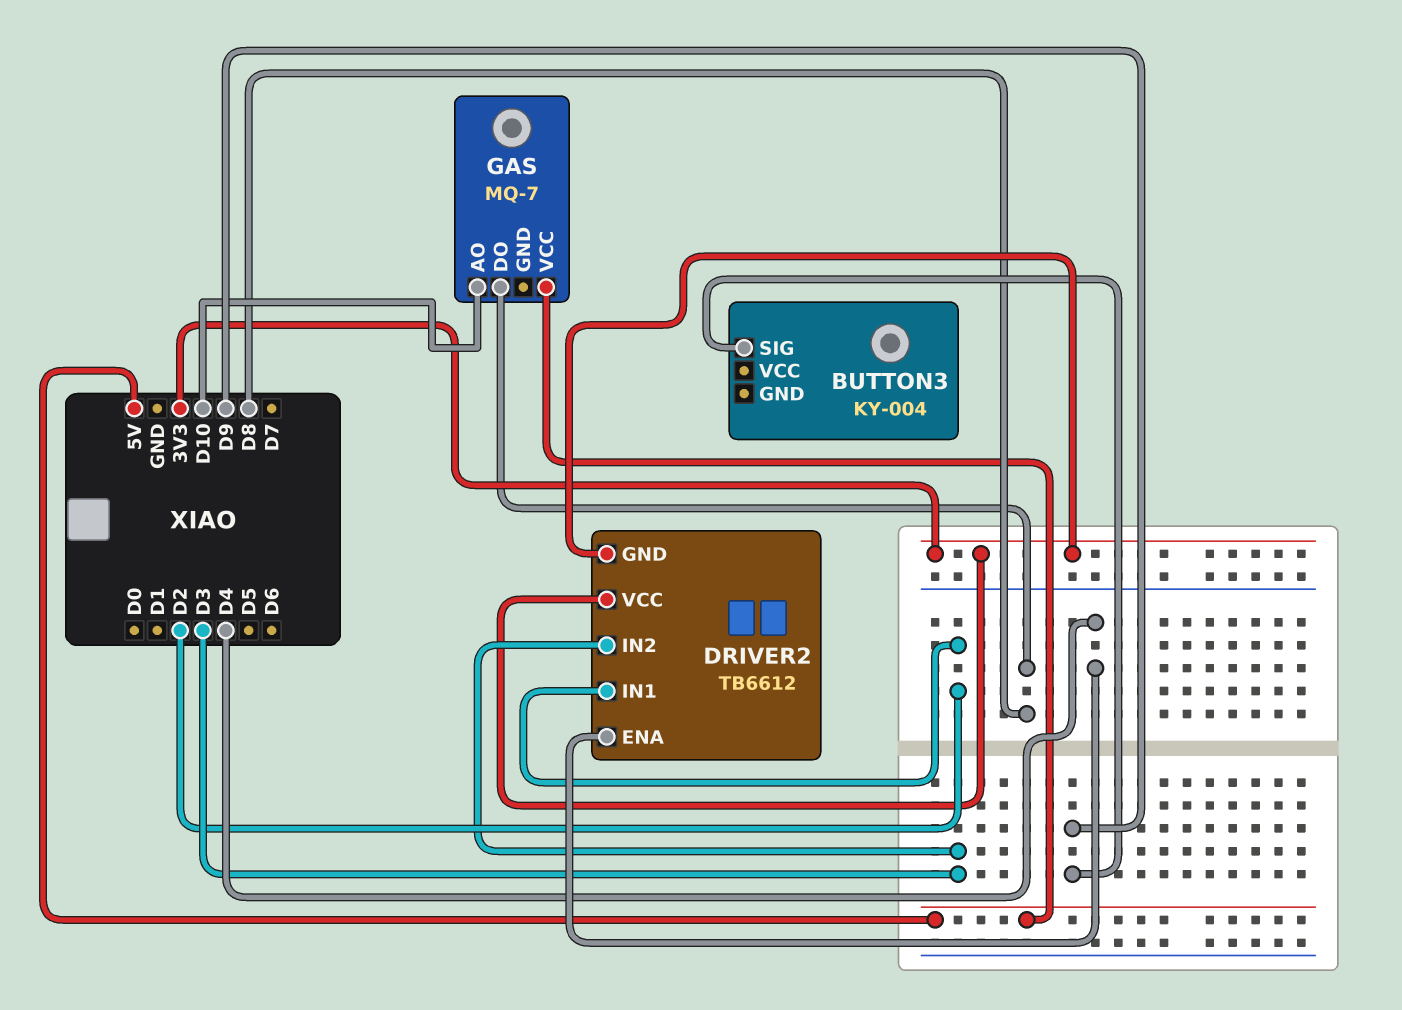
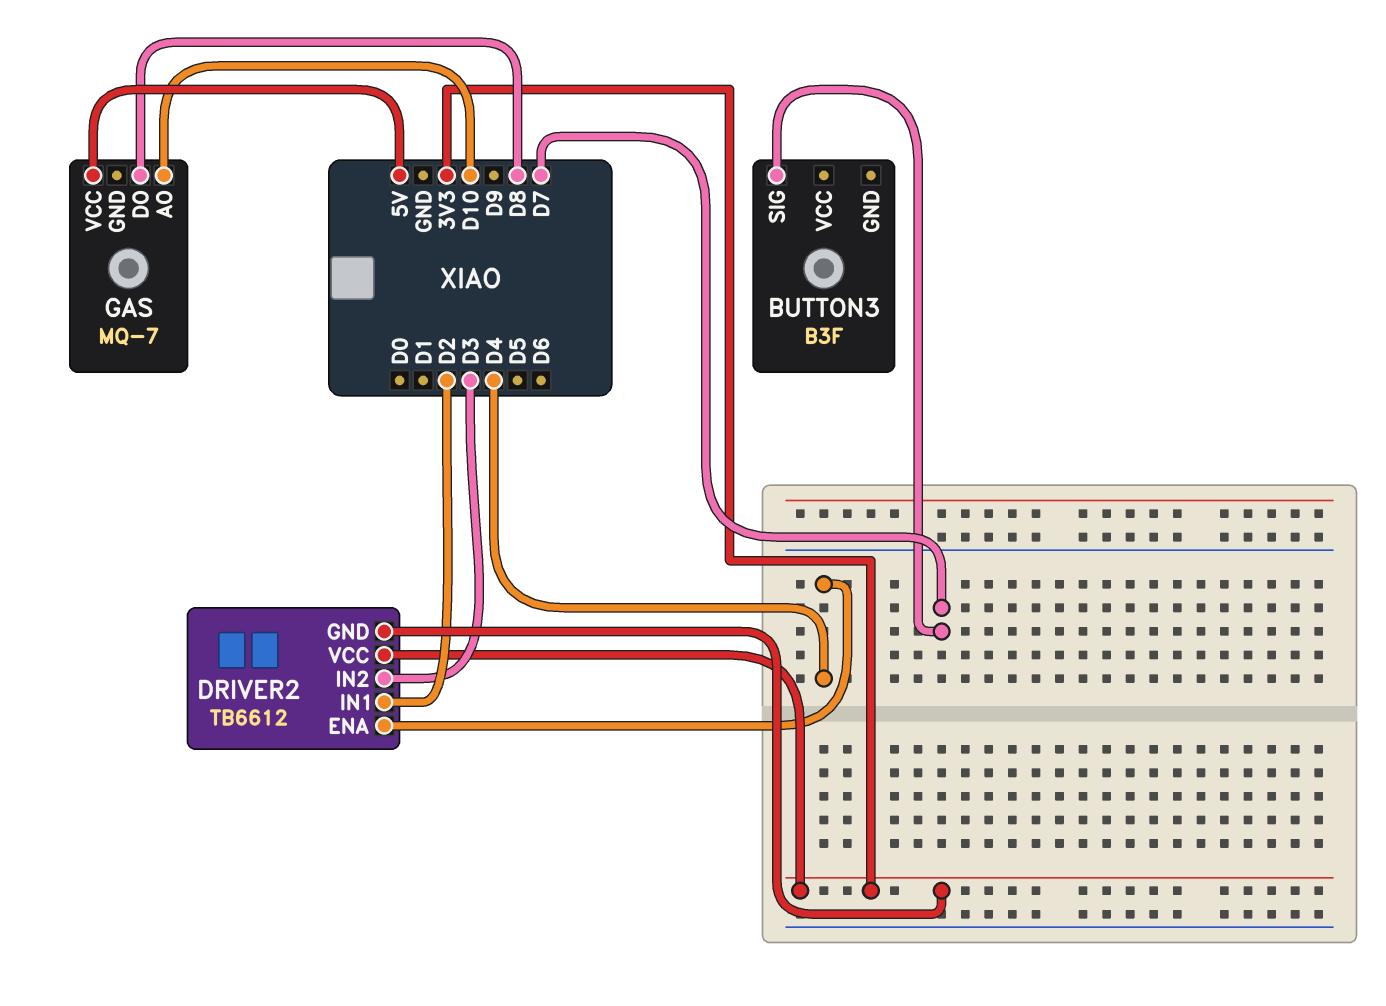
BUTTON3: KY-004 -> B3F
BUTTON3 pin SIG: D9 -> D7

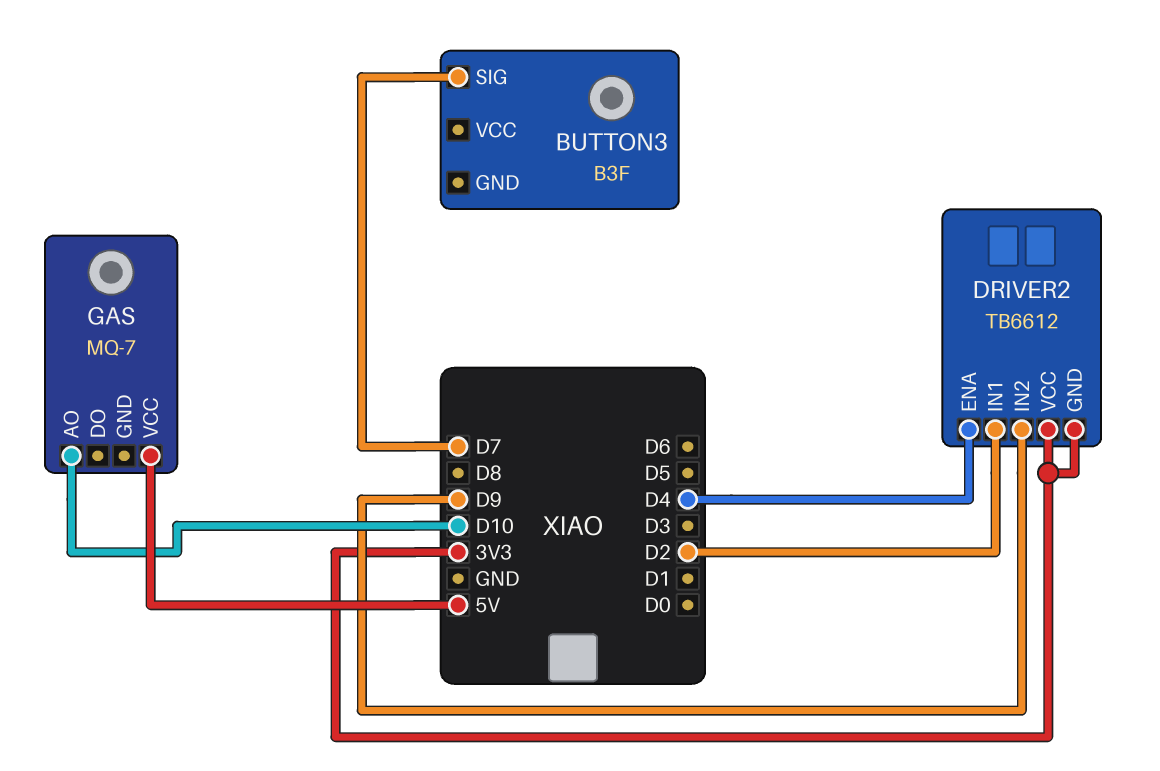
DRIVER2 pin IN2: D3 -> D9
GAS pin DO: D8 -> none

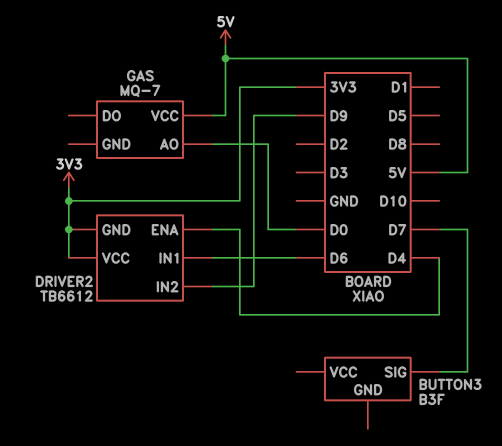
DRIVER2 pin IN1: D2 -> D6
GAS pin AO: D10 -> D0

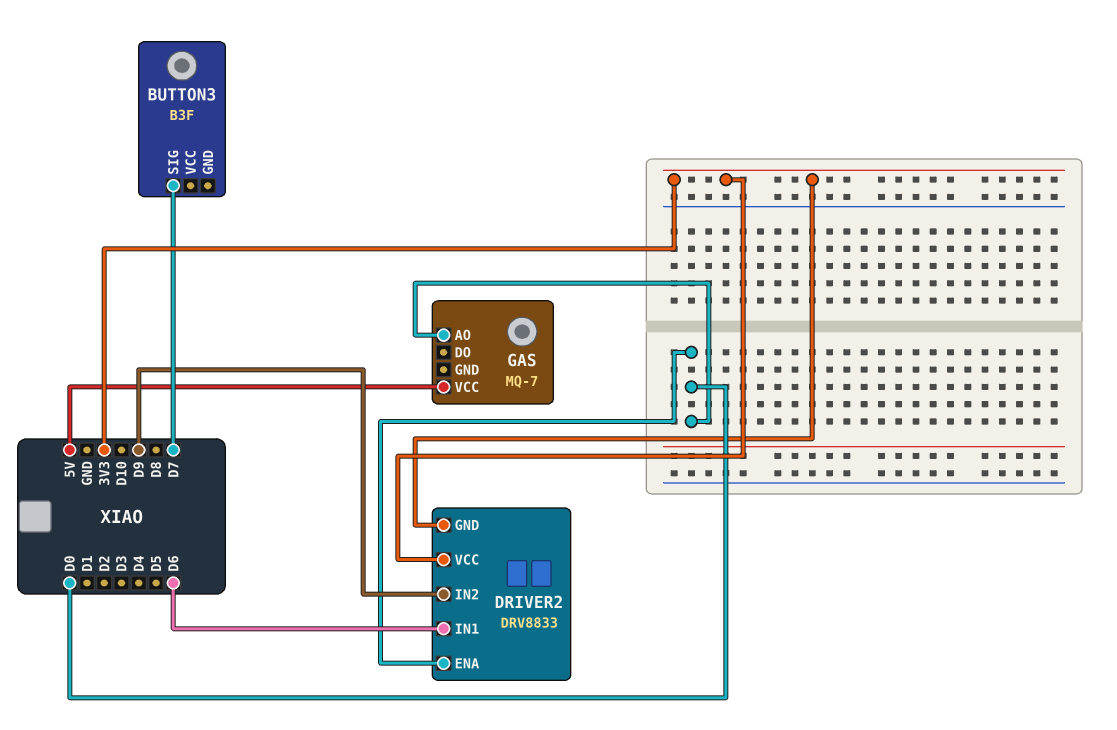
DRIVER2: TB6612 -> DRV8833
DRIVER2 pin ENA: D4 -> D0

